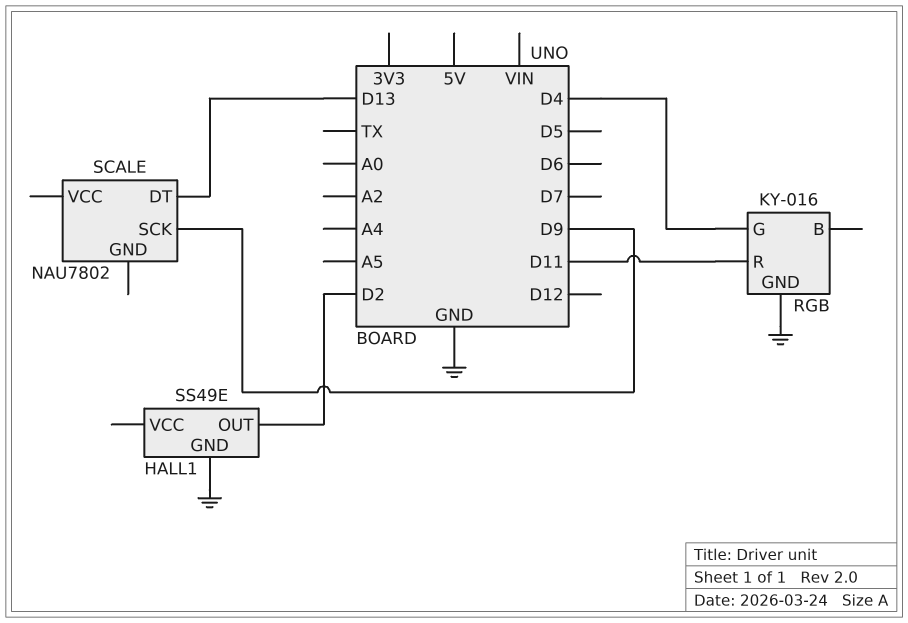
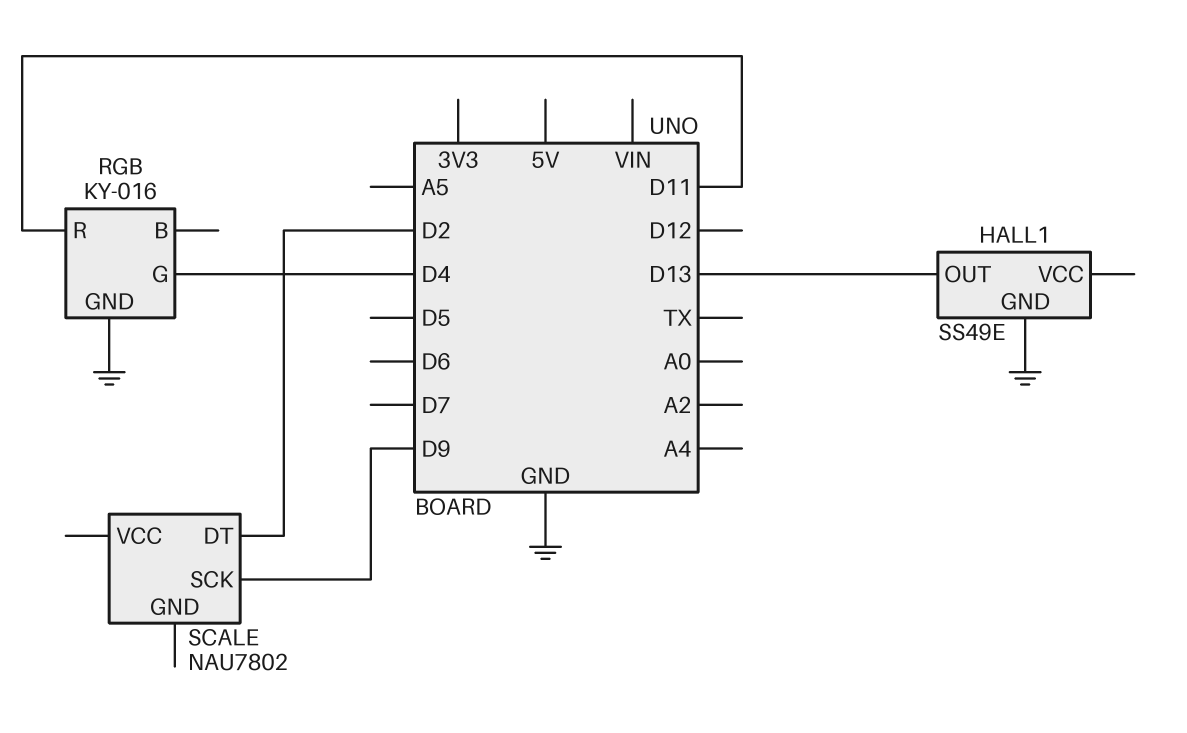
HALL1 pin OUT: D2 -> D13
SCALE pin DT: D13 -> D2

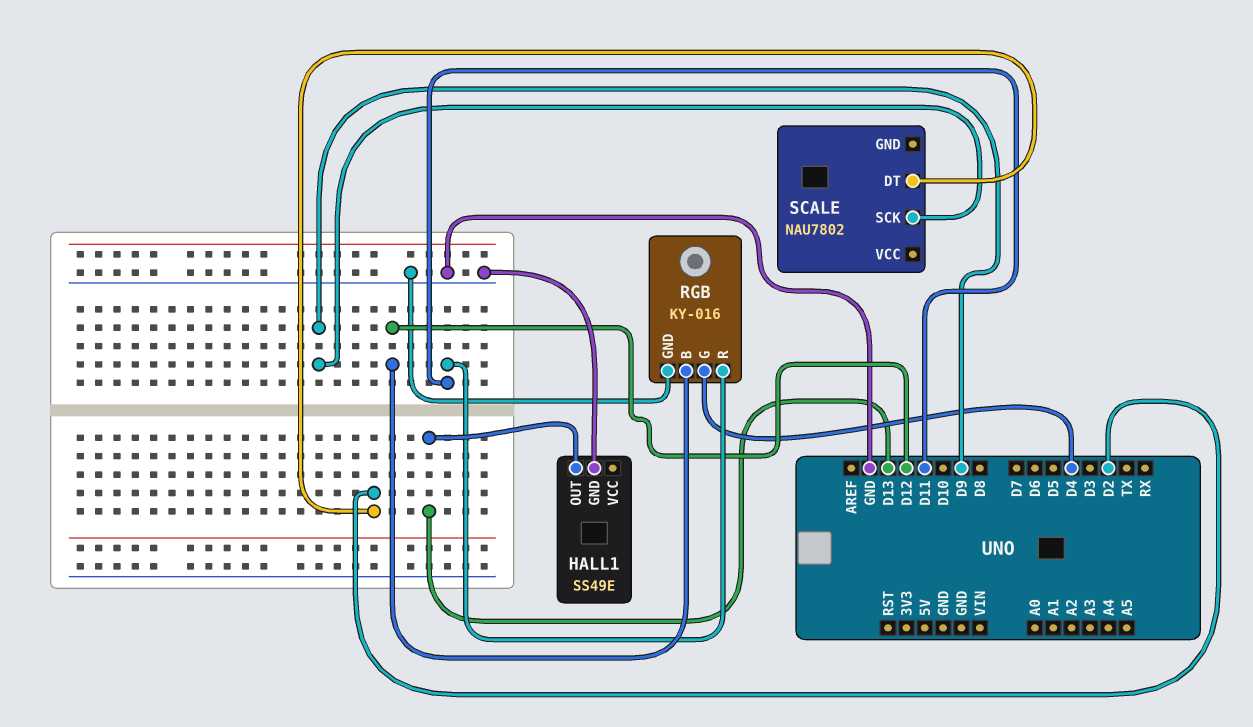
RGB pin B: none -> D12

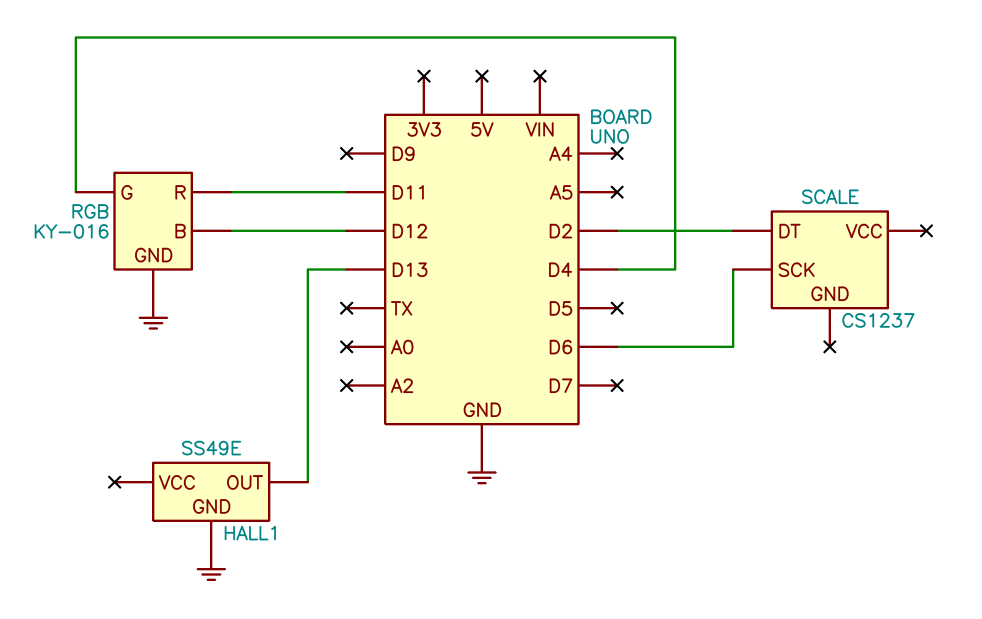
SCALE: NAU7802 -> CS1237
SCALE pin SCK: D9 -> D6

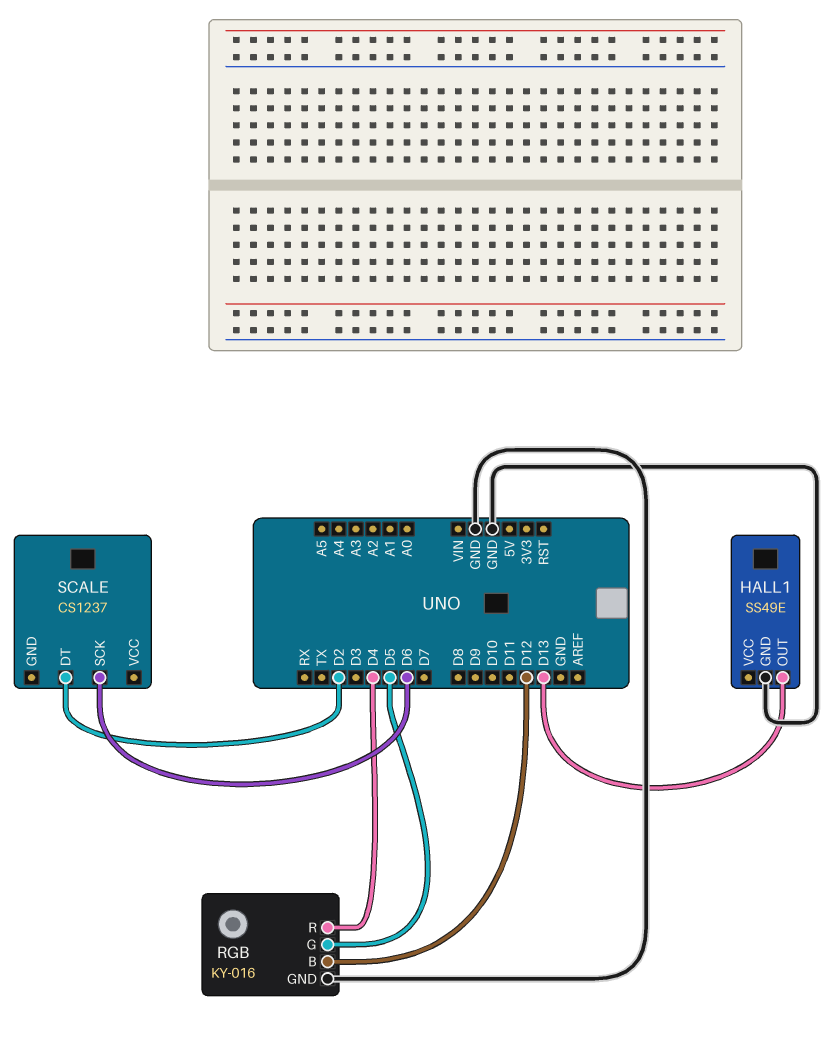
RGB pin G: D4 -> D5
RGB pin R: D11 -> D4

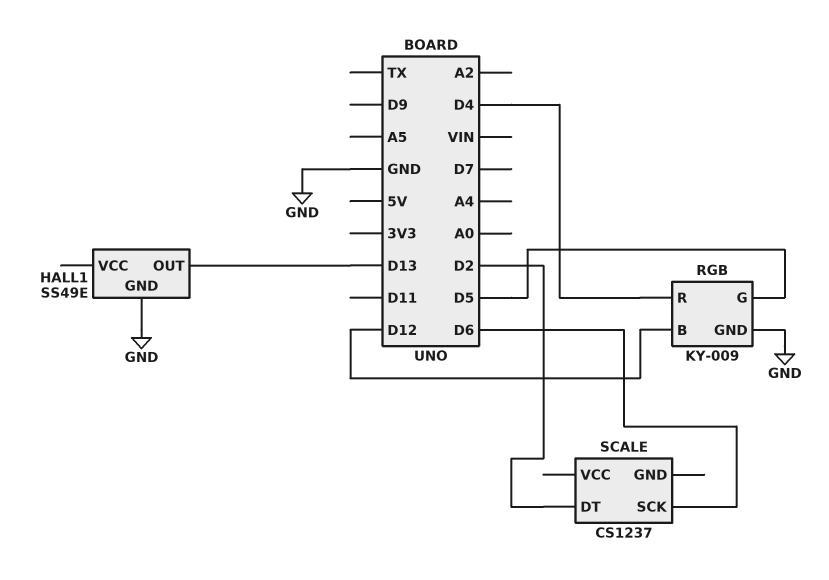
RGB: KY-016 -> KY-009

